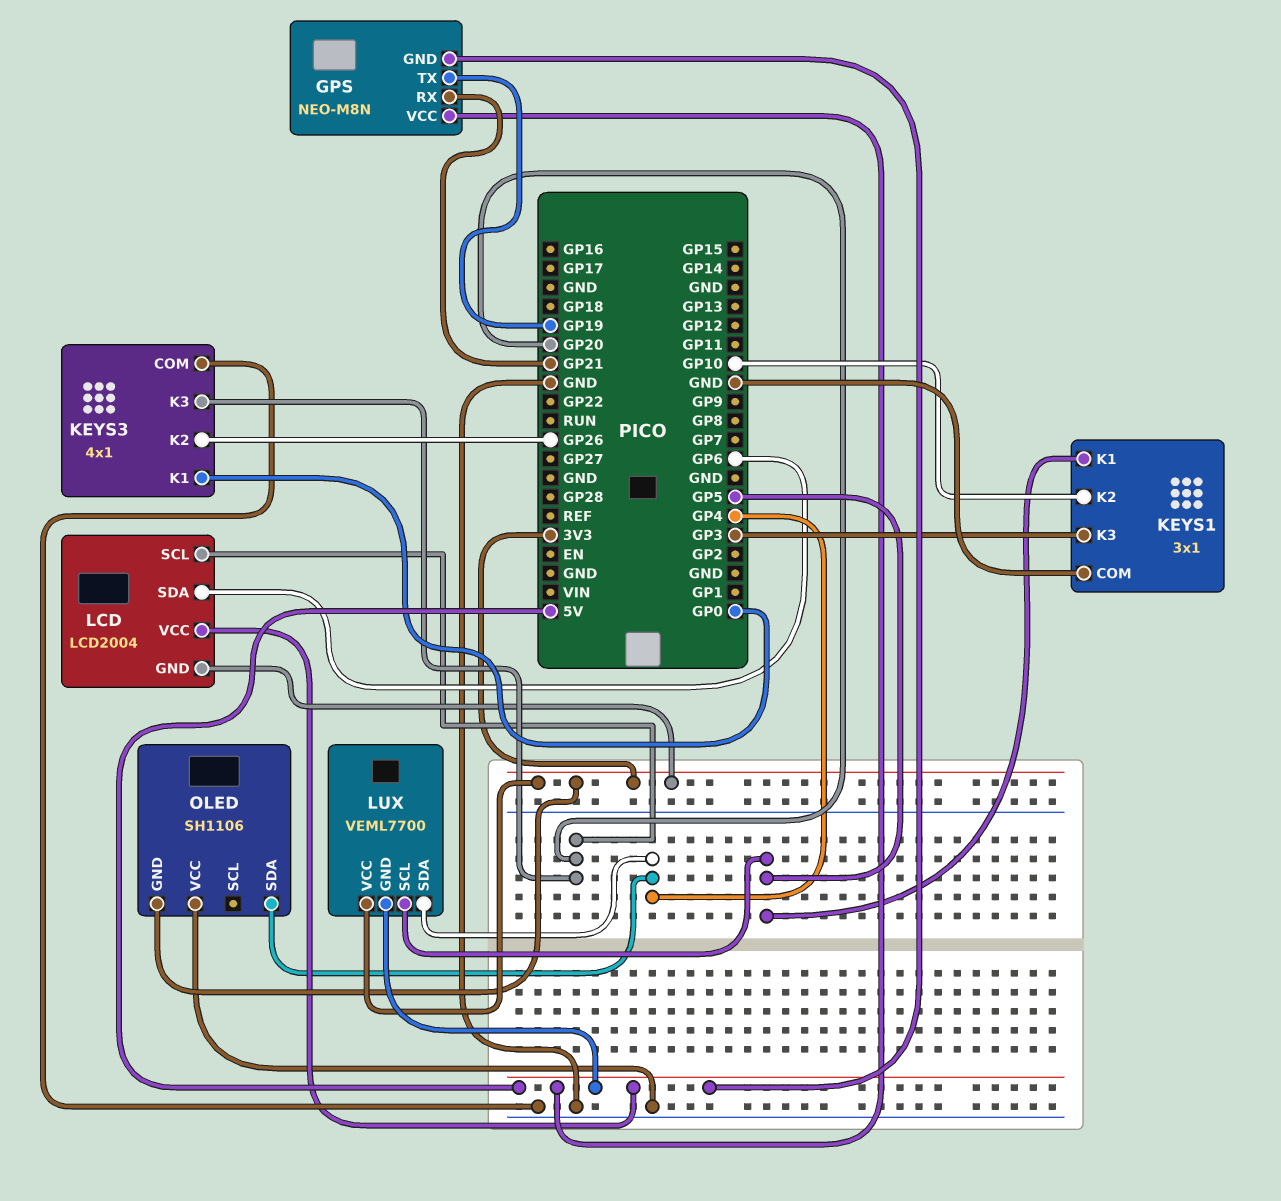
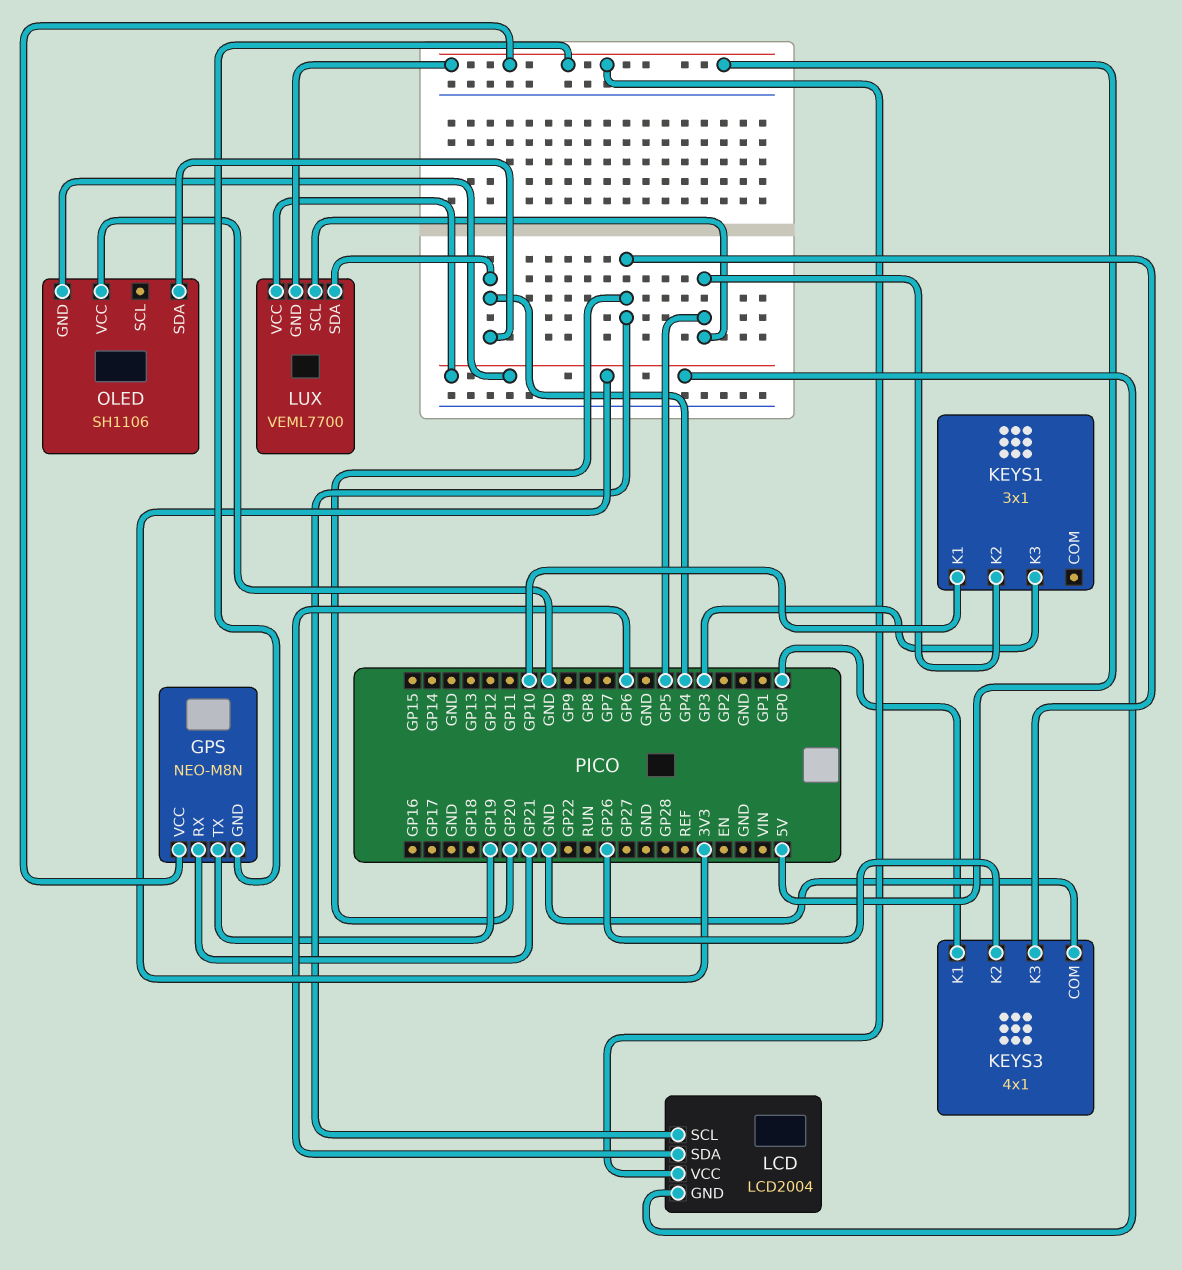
KEYS1 pin COM: GND -> none
KEYS1 pin K1: GP5 -> GP10
KEYS1 pin K2: GP10 -> GP5

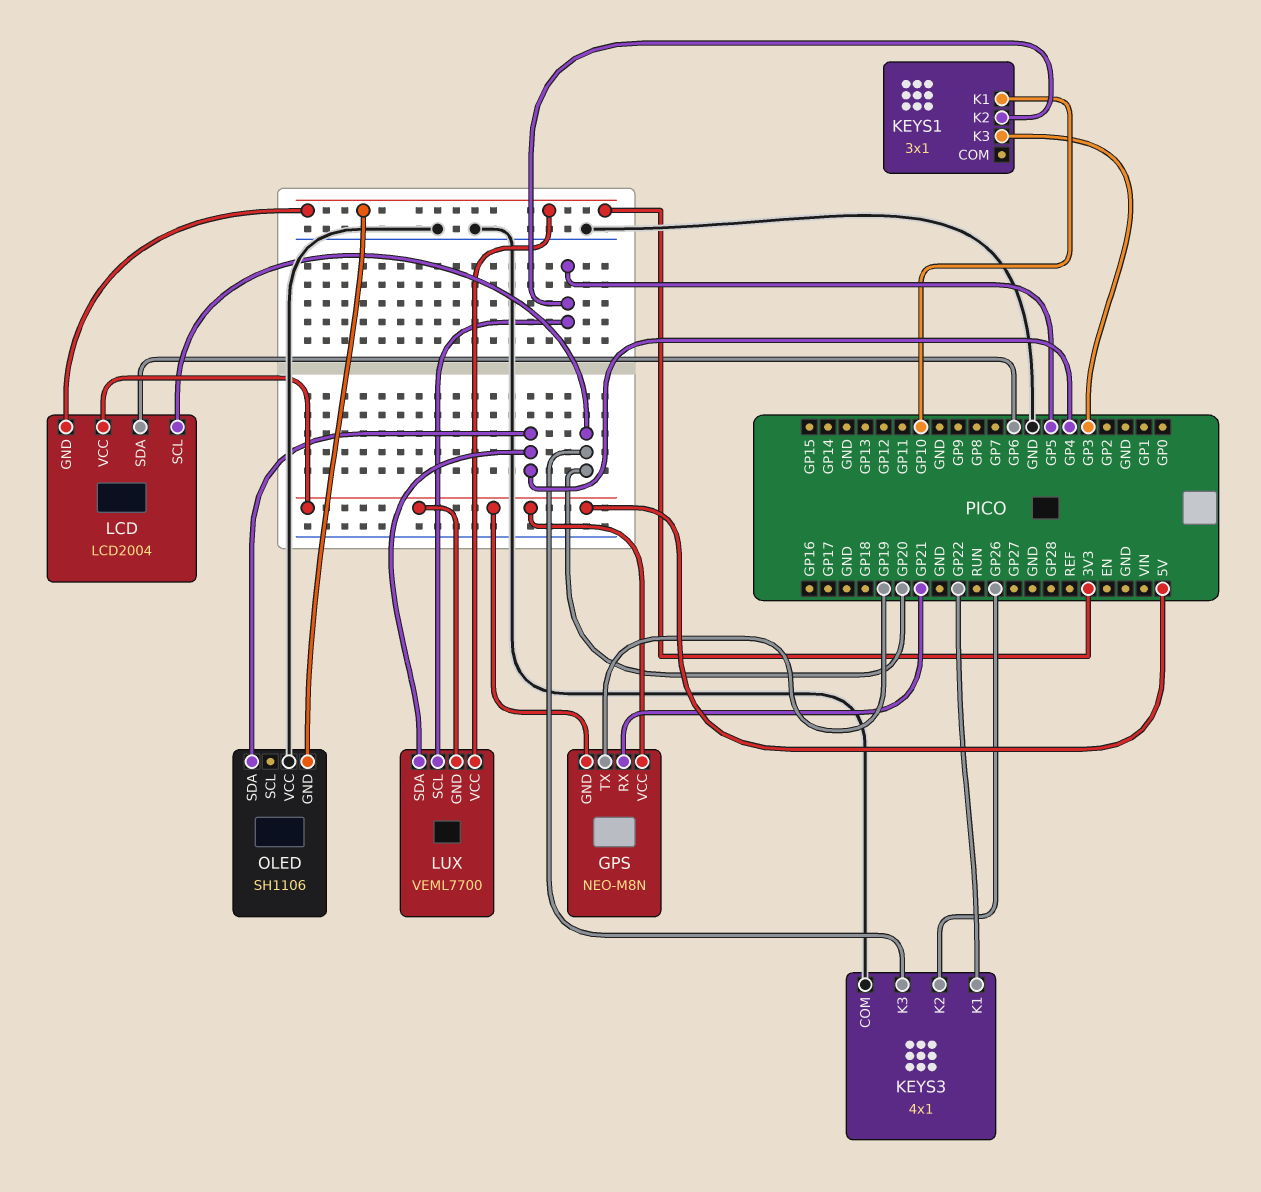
KEYS3 pin K1: GP0 -> GP22

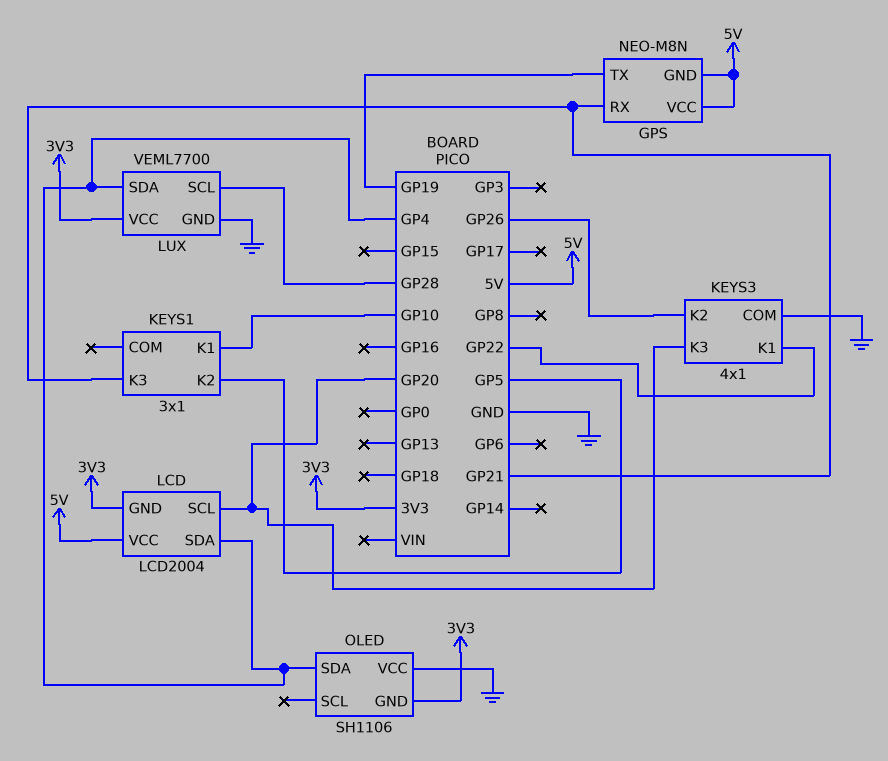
KEYS1 pin K3: GP3 -> GP21
LCD pin SDA: GP6 -> GP4
LUX pin GND: 5V -> GND
LUX pin SCL: GP5 -> GP28

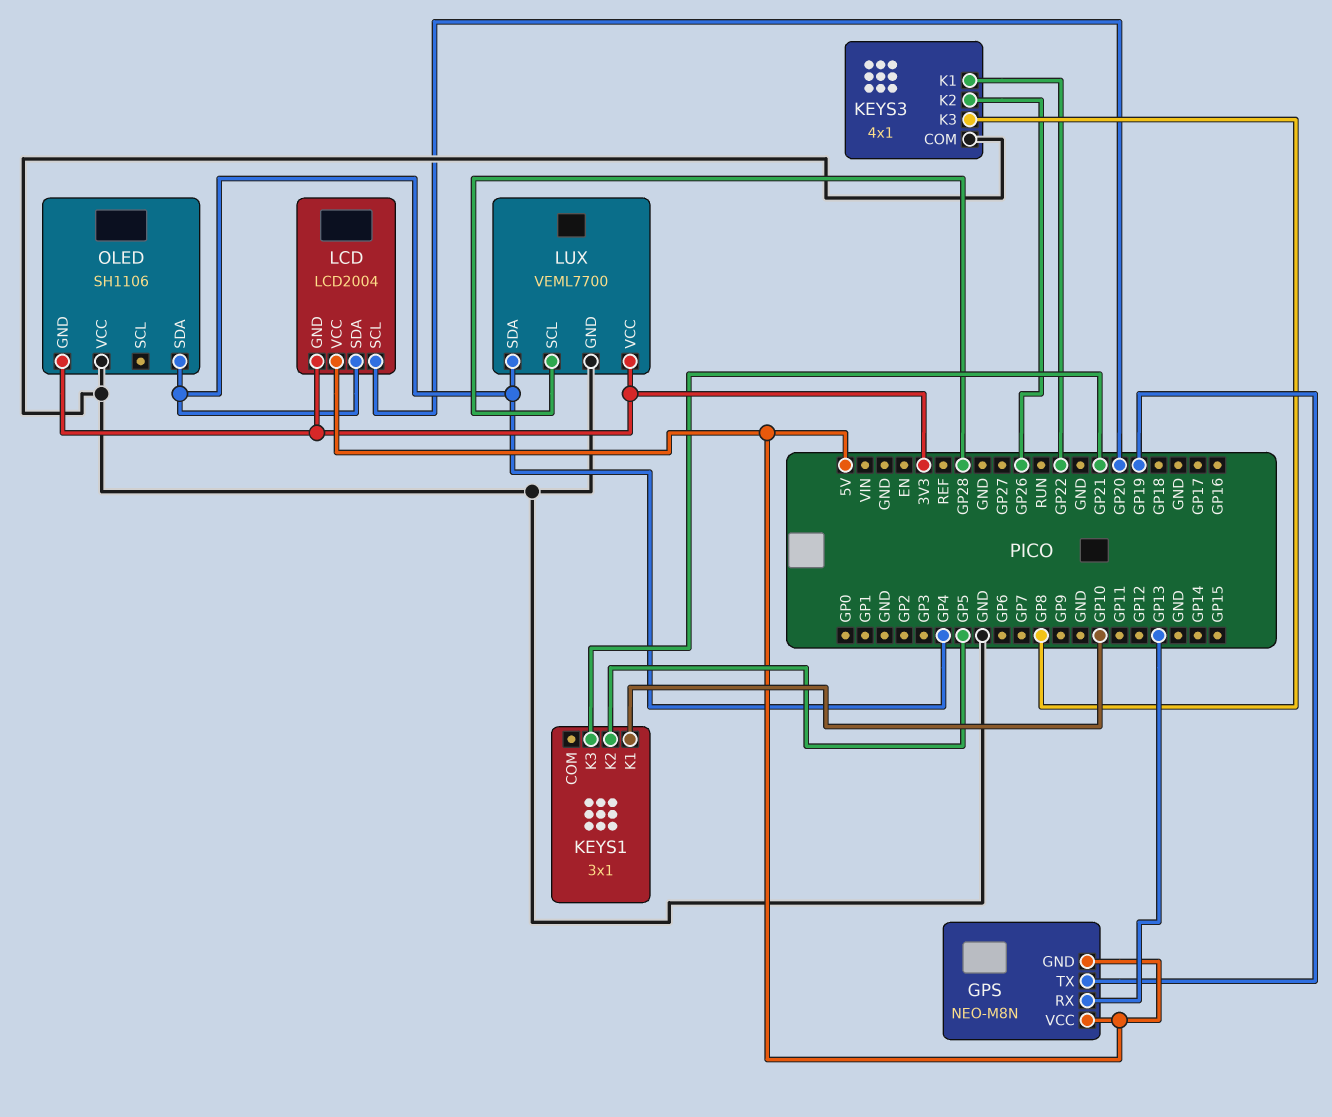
GPS pin RX: GP21 -> GP13
KEYS3 pin K3: GP20 -> GP8

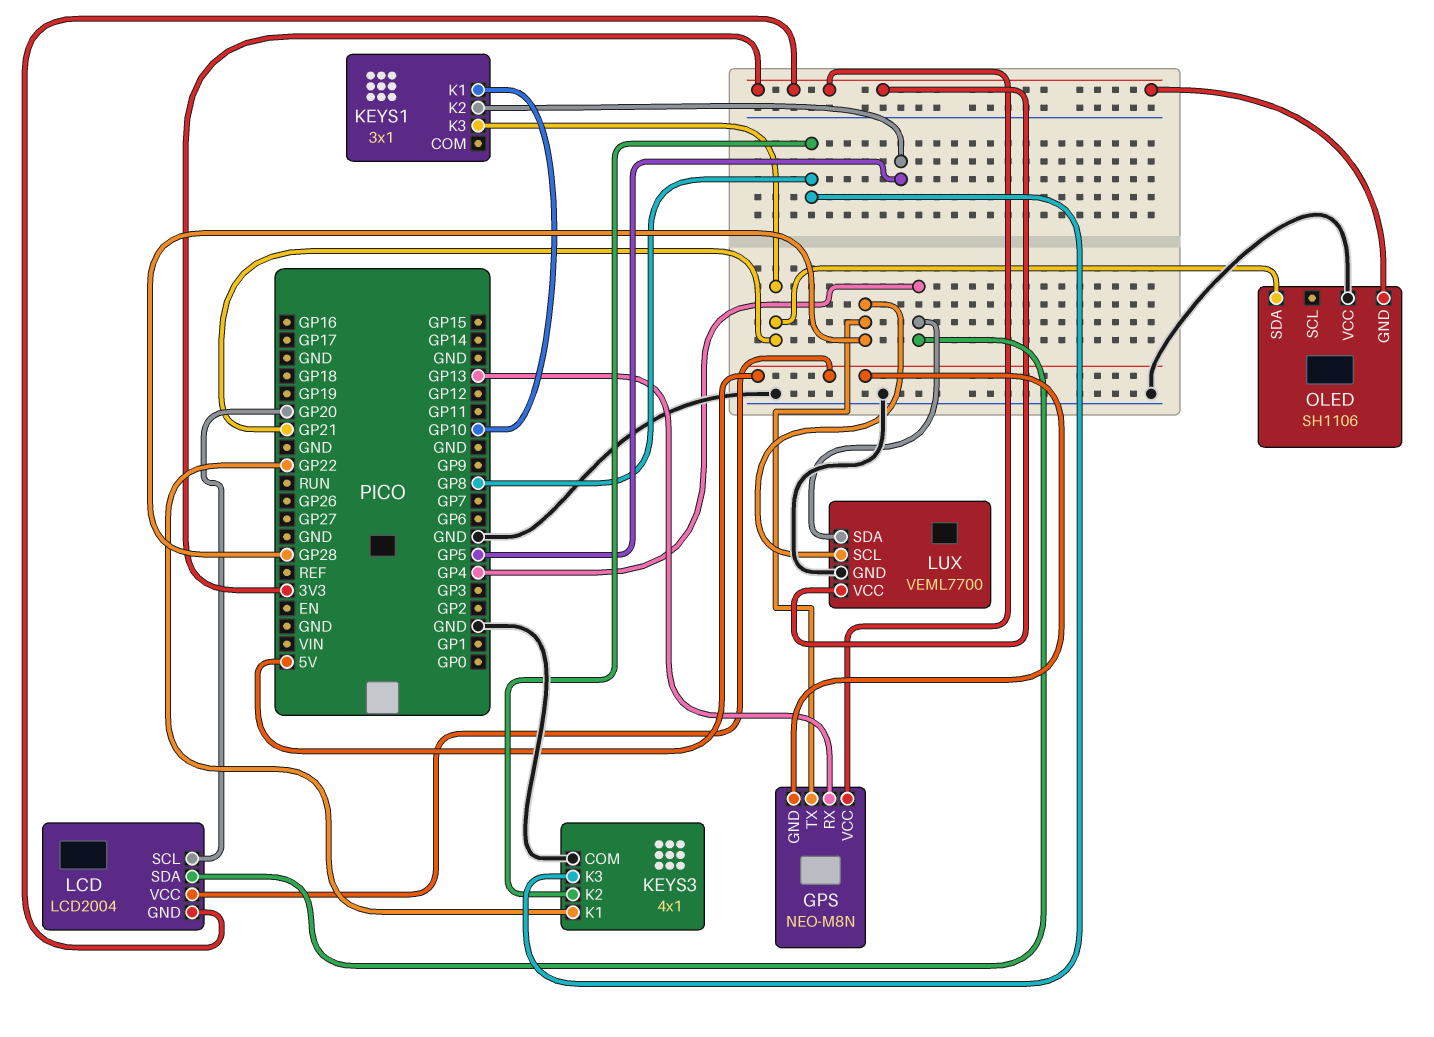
GPS pin TX: GP19 -> GP28
GPS pin VCC: 5V -> 3V3
KEYS3 pin K2: GP26 -> GP8
OLED pin SDA: GP4 -> GP21

